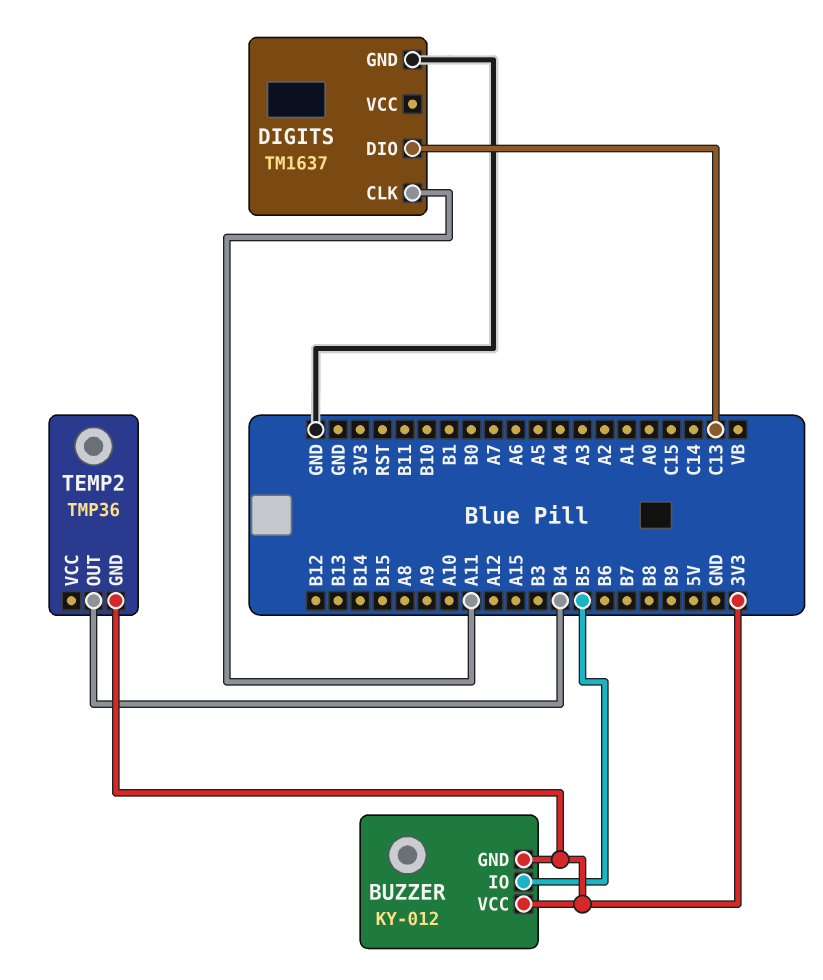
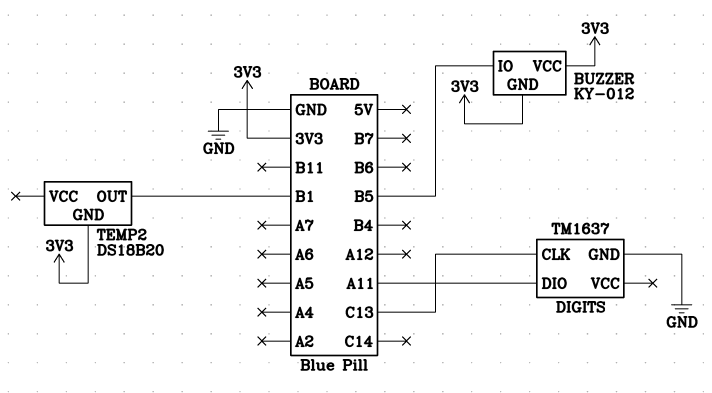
DIGITS pin CLK: A11 -> C13
DIGITS pin DIO: C13 -> A11
TEMP2: TMP36 -> DS18B20
TEMP2 pin OUT: B4 -> B1

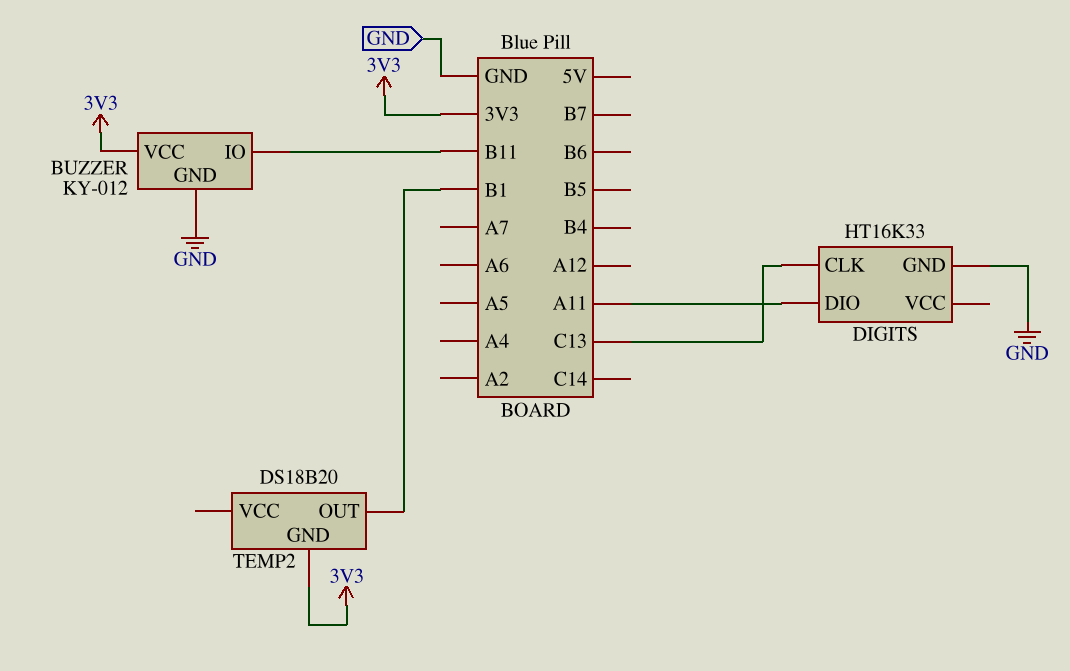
BUZZER pin GND: 3V3 -> GND
BUZZER pin IO: B5 -> B11
DIGITS: TM1637 -> HT16K33

